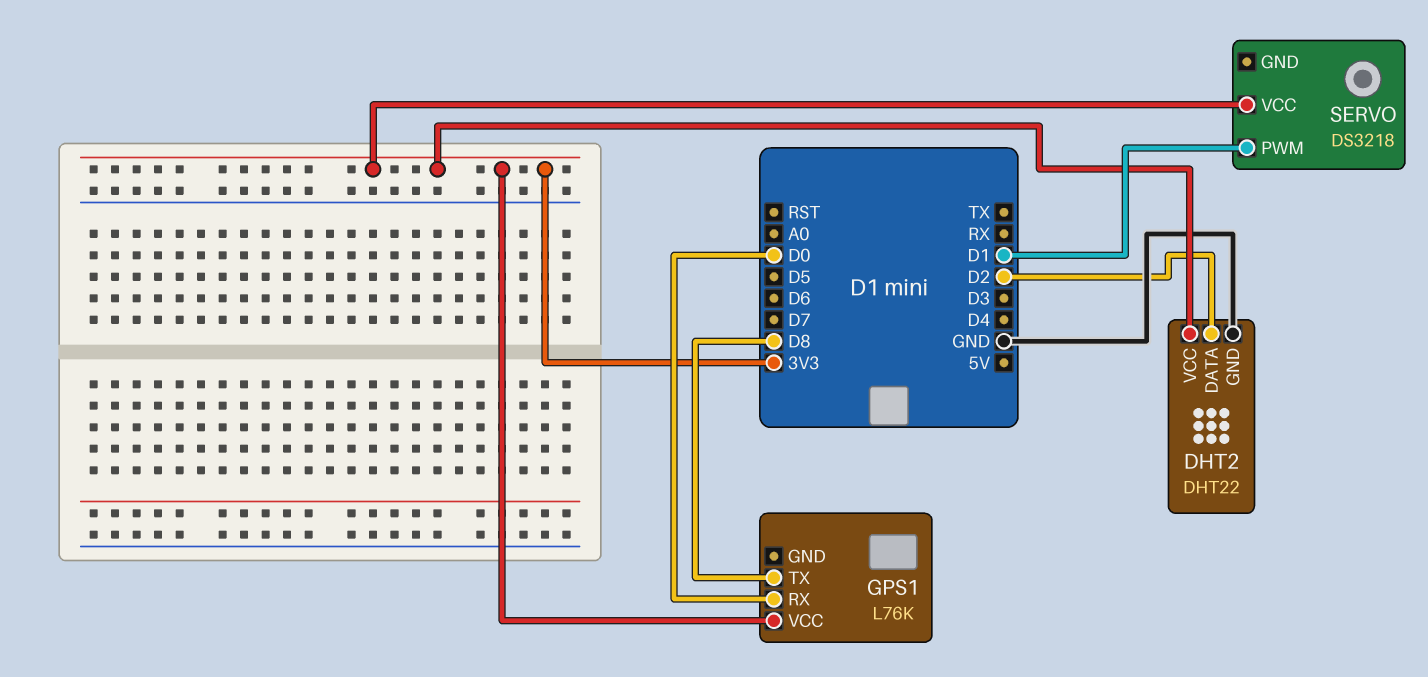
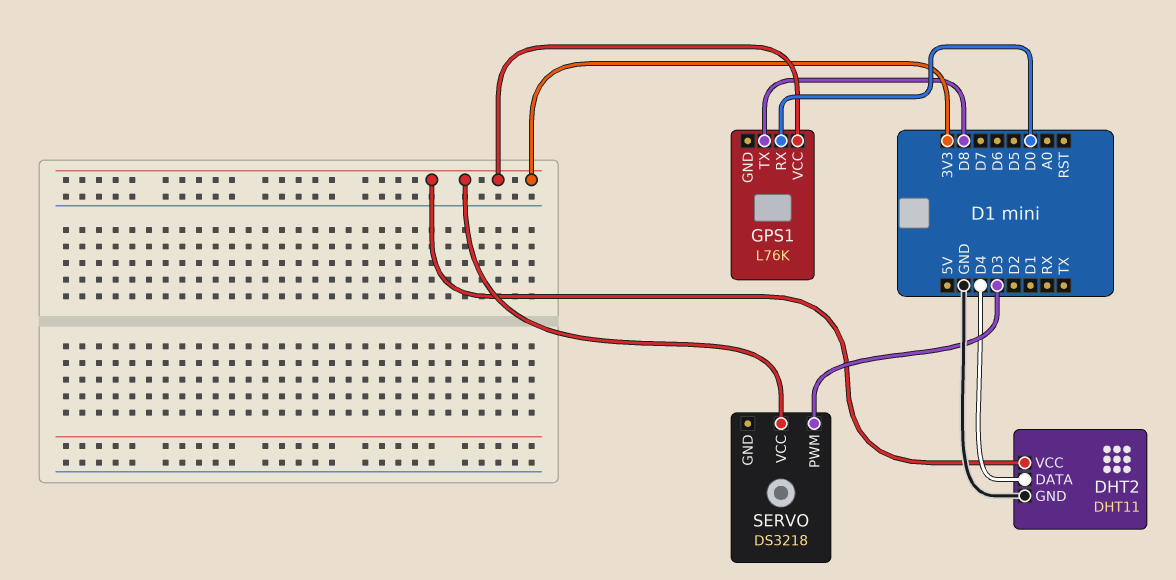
DHT2: DHT22 -> DHT11
DHT2 pin DATA: D2 -> D4
SERVO pin PWM: D1 -> D3

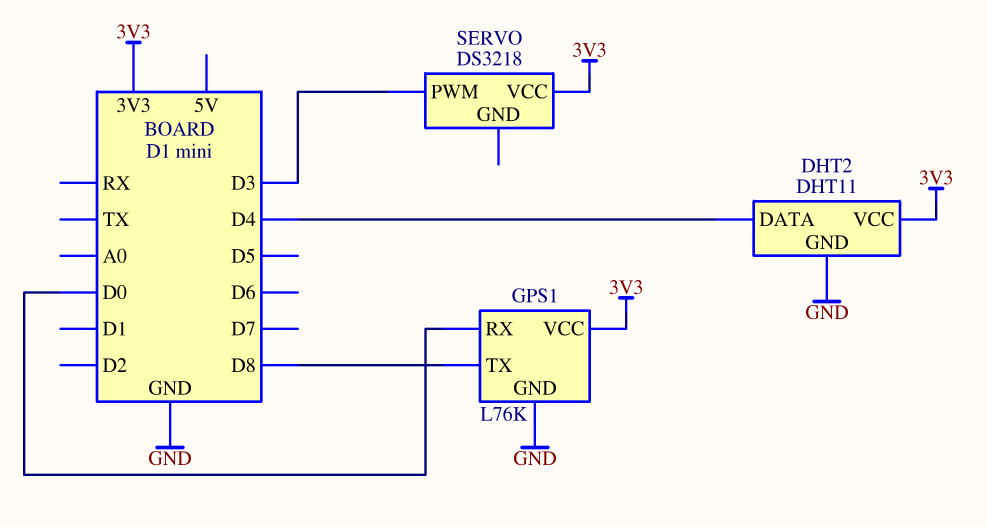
GPS1 pin GND: none -> GND

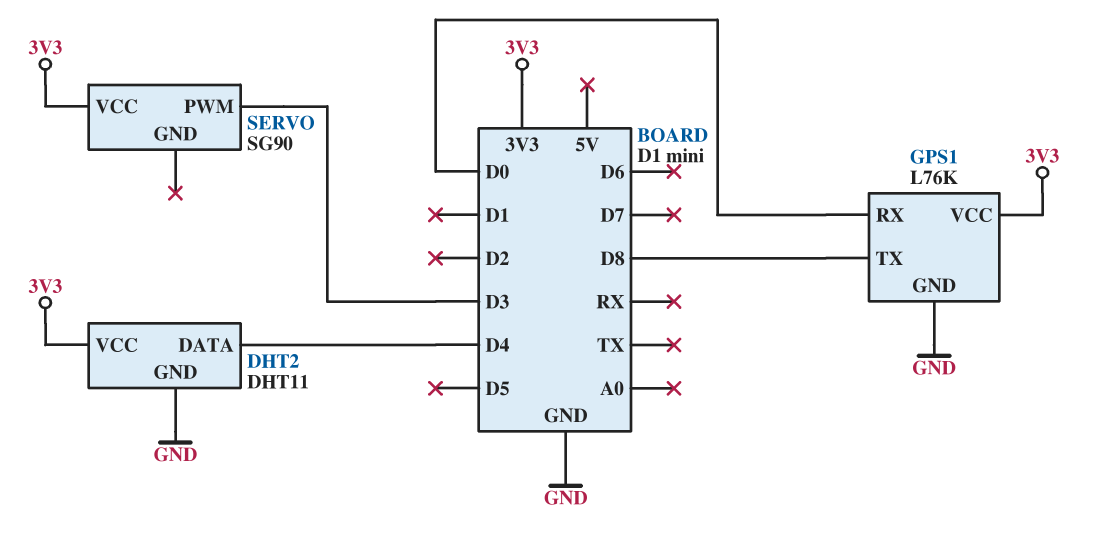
SERVO: DS3218 -> SG90

